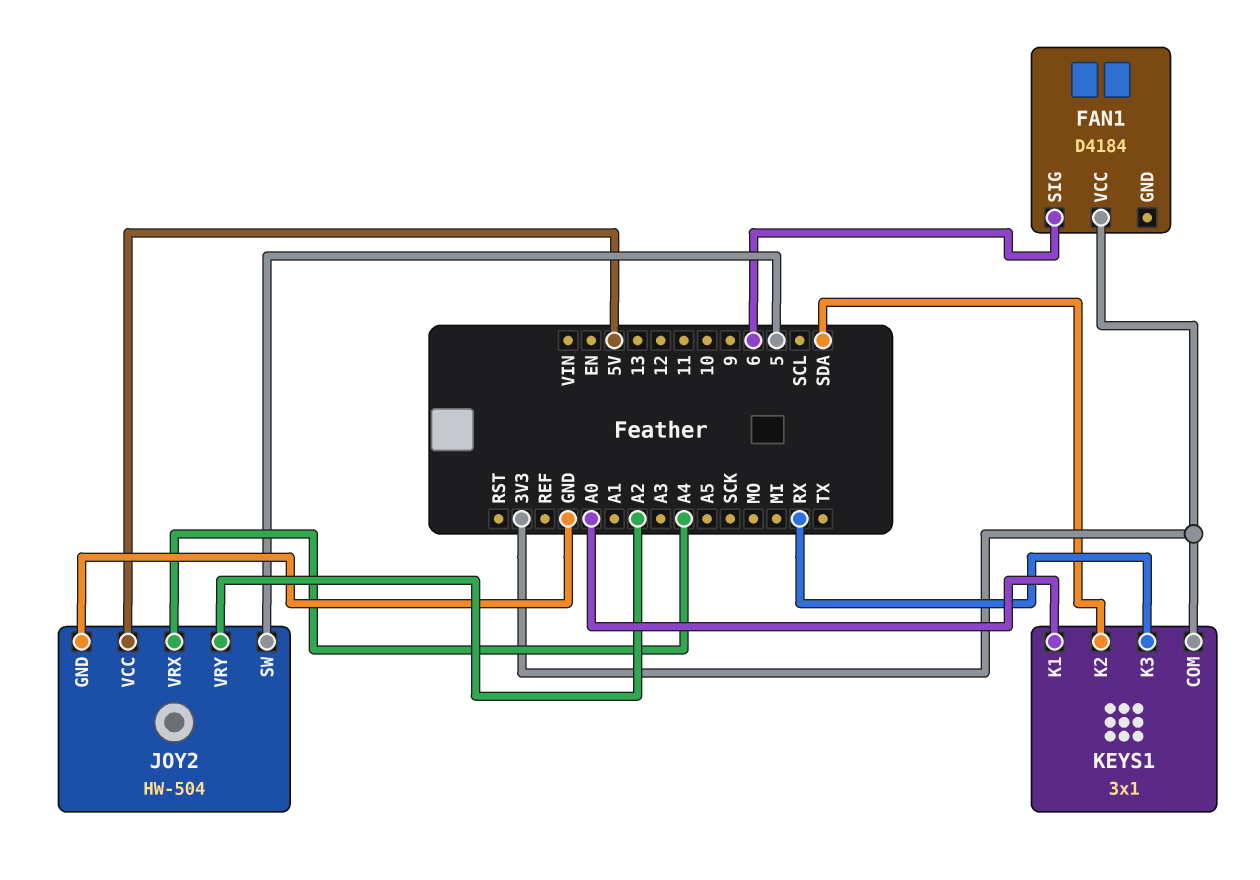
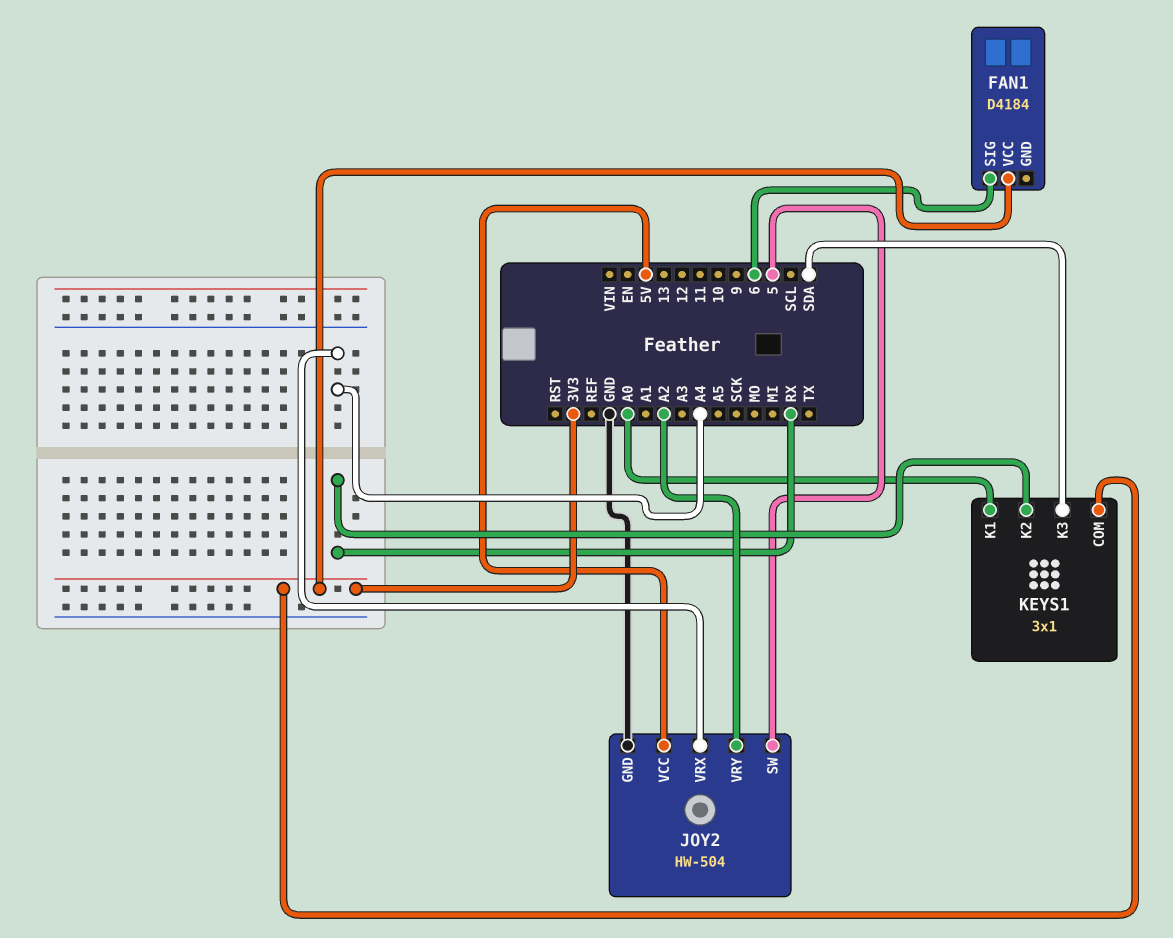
KEYS1 pin K2: SDA -> RX
KEYS1 pin K3: RX -> SDA

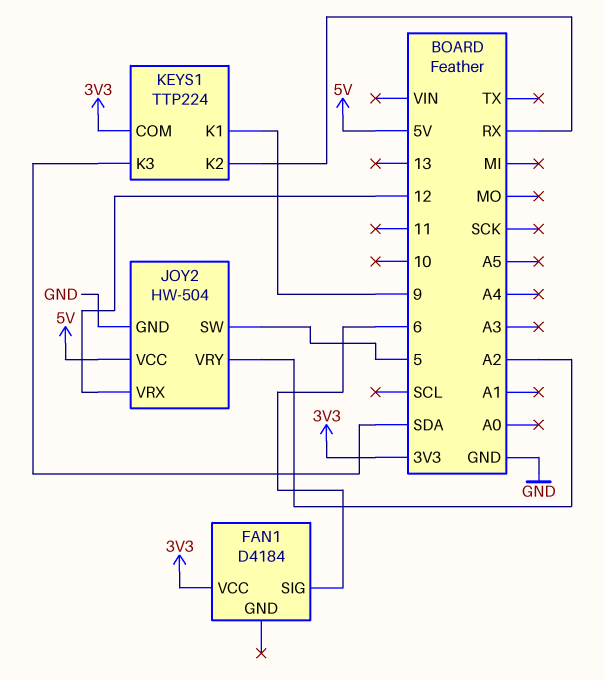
JOY2 pin VRX: A4 -> 12
KEYS1: 3x1 -> TTP224
KEYS1 pin K1: A0 -> 9

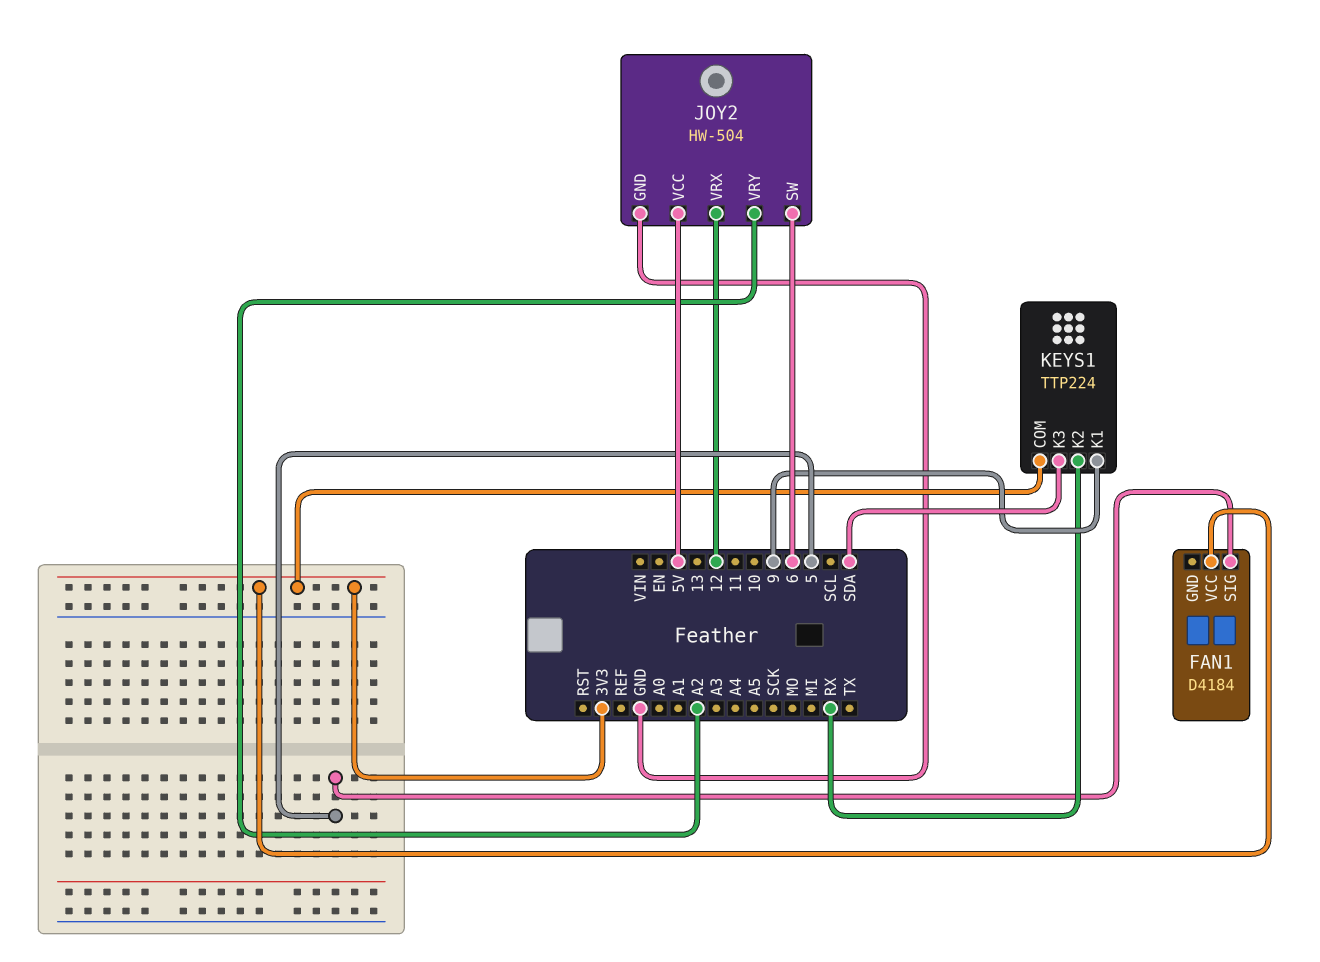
FAN1 pin SIG: 6 -> 5
JOY2 pin SW: 5 -> 6

